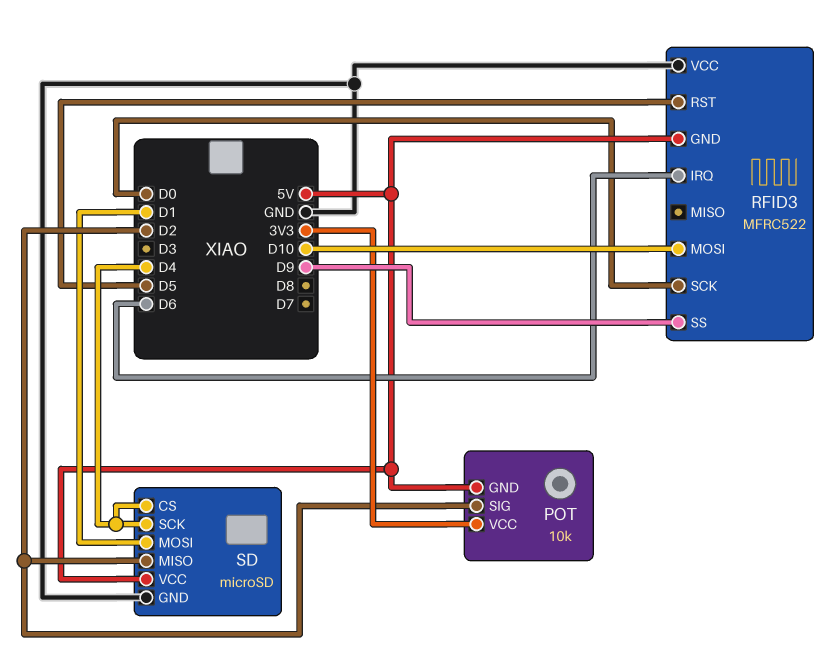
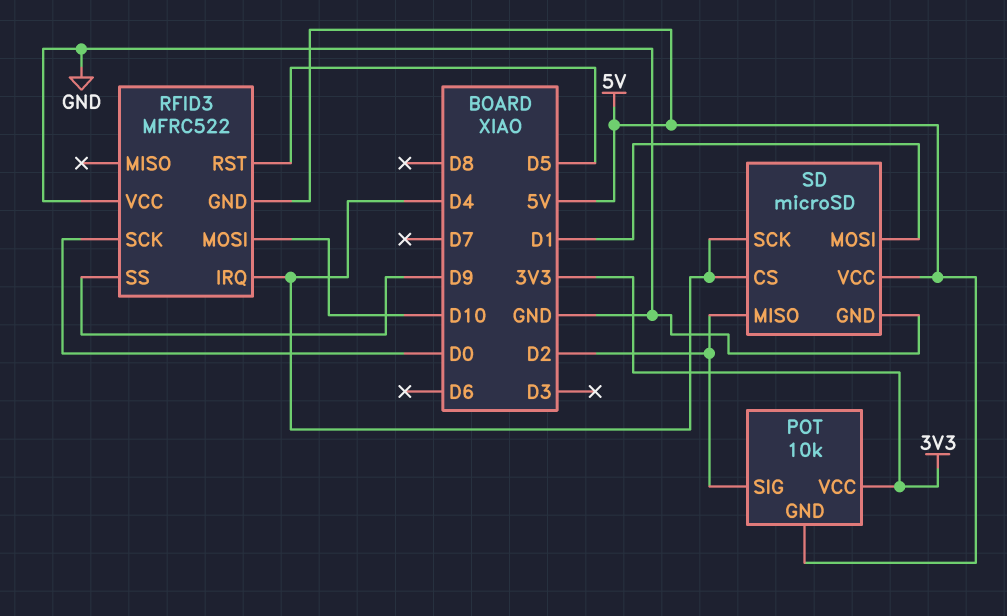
RFID3 pin IRQ: D6 -> D4

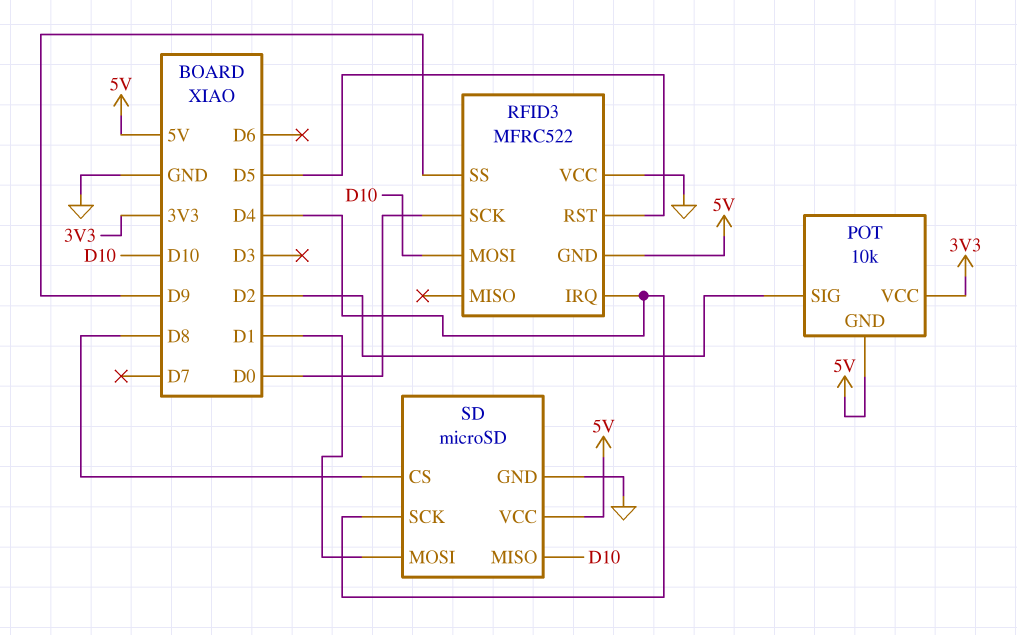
SD pin CS: D4 -> D8
SD pin MISO: D2 -> D10

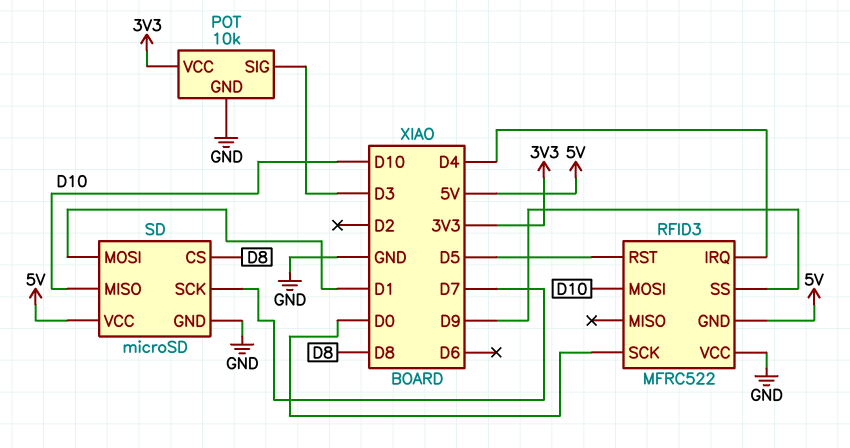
POT pin GND: 5V -> GND
POT pin SIG: D2 -> D3
SD pin SCK: D4 -> D7

